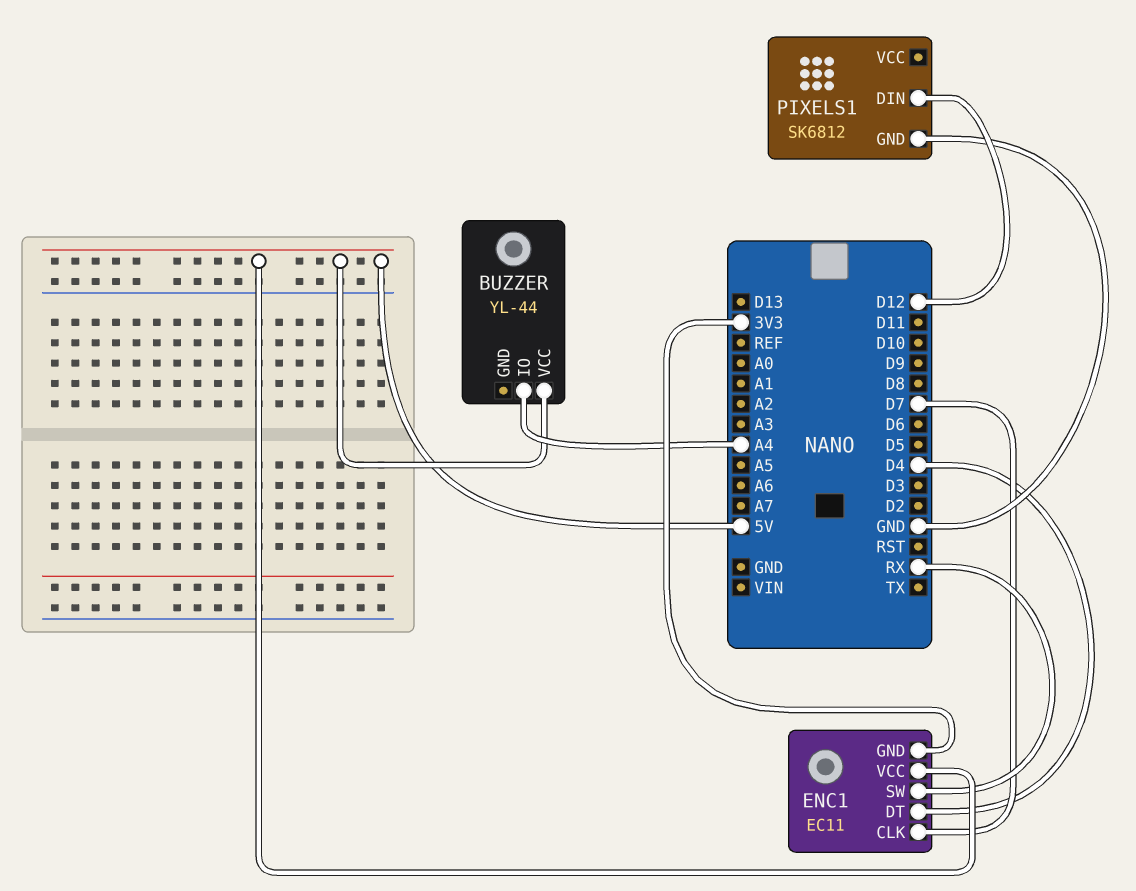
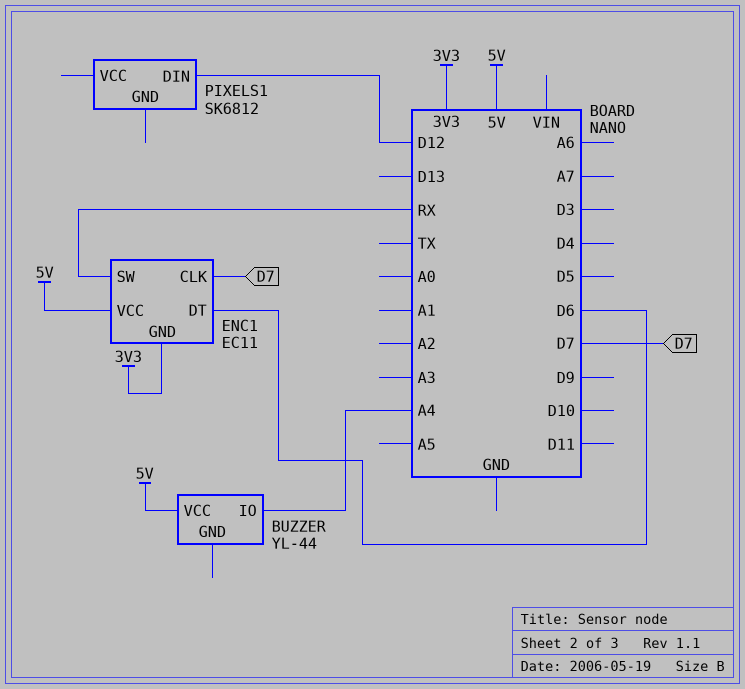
ENC1 pin DT: D4 -> D6
PIXELS1 pin GND: GND -> none

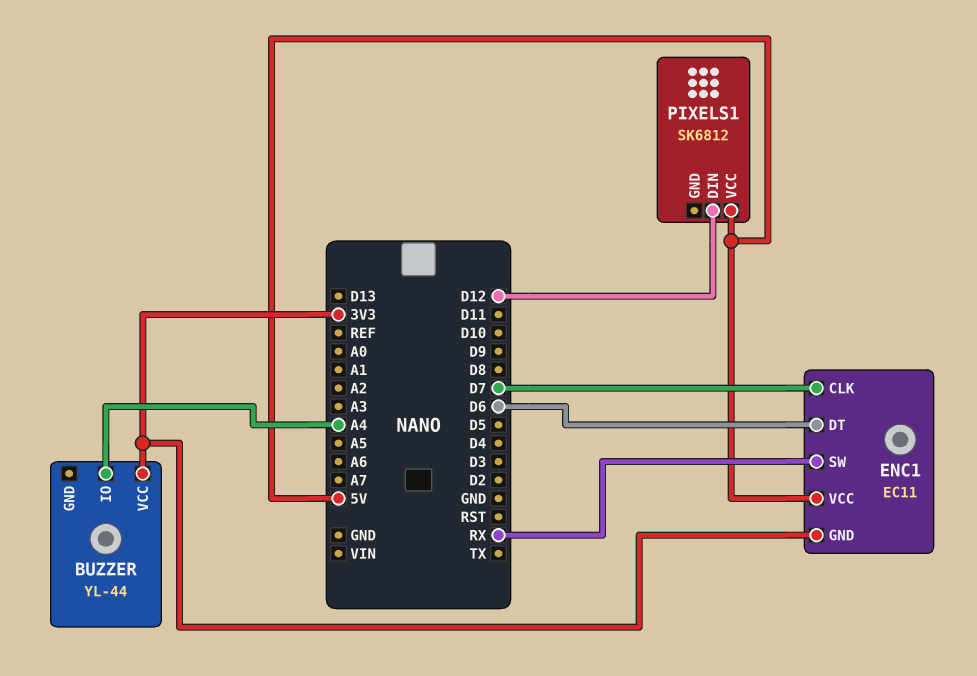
BUZZER pin VCC: 5V -> 3V3
PIXELS1 pin VCC: none -> 5V

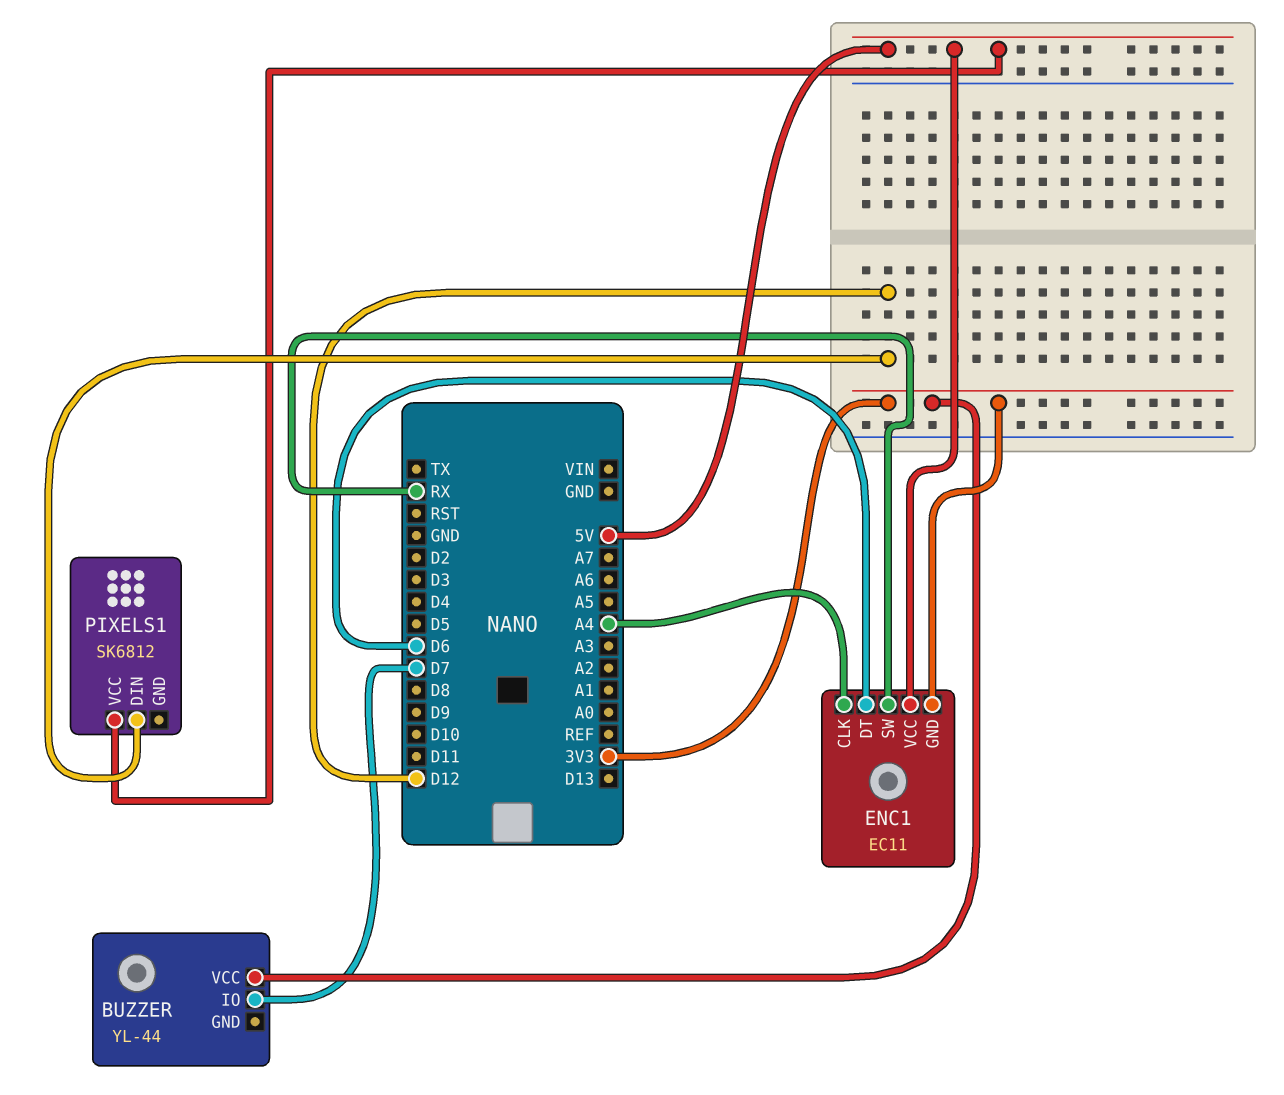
BUZZER pin IO: A4 -> D7
ENC1 pin CLK: D7 -> A4

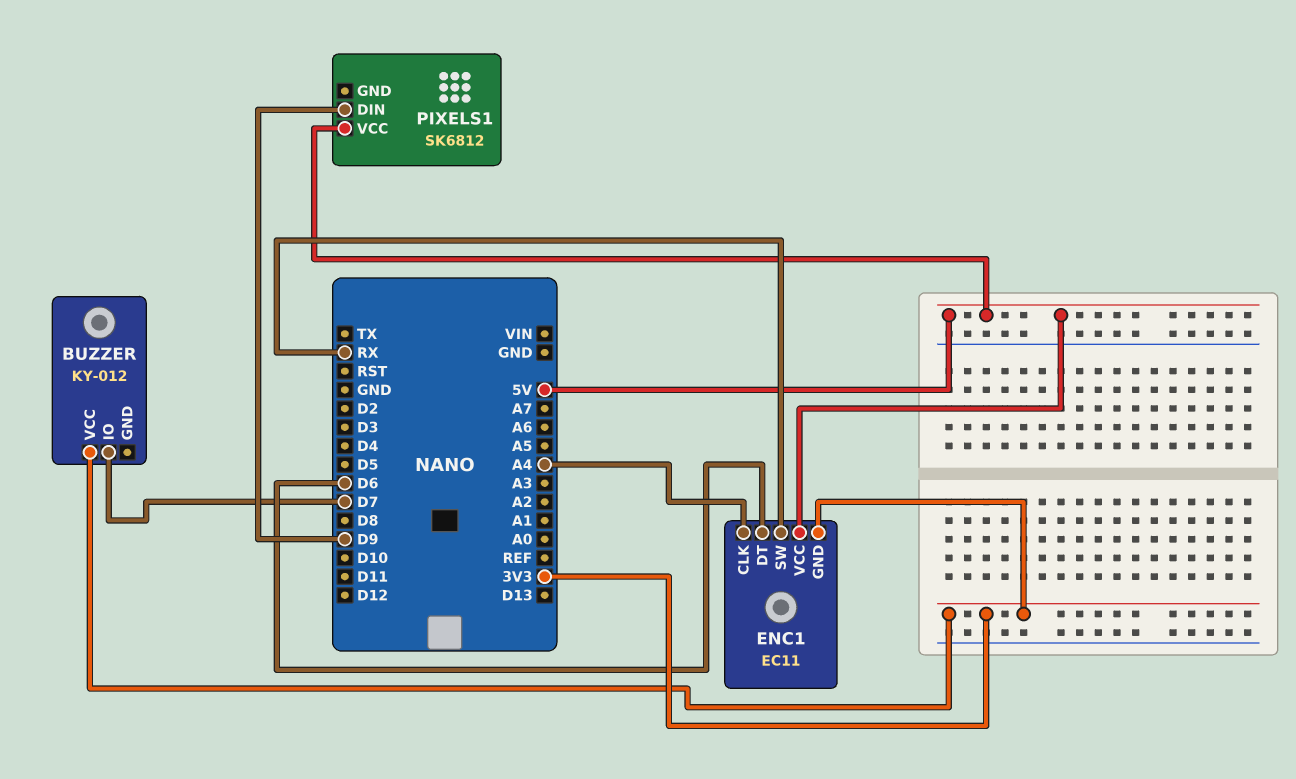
BUZZER: YL-44 -> KY-012
PIXELS1 pin DIN: D12 -> D9

